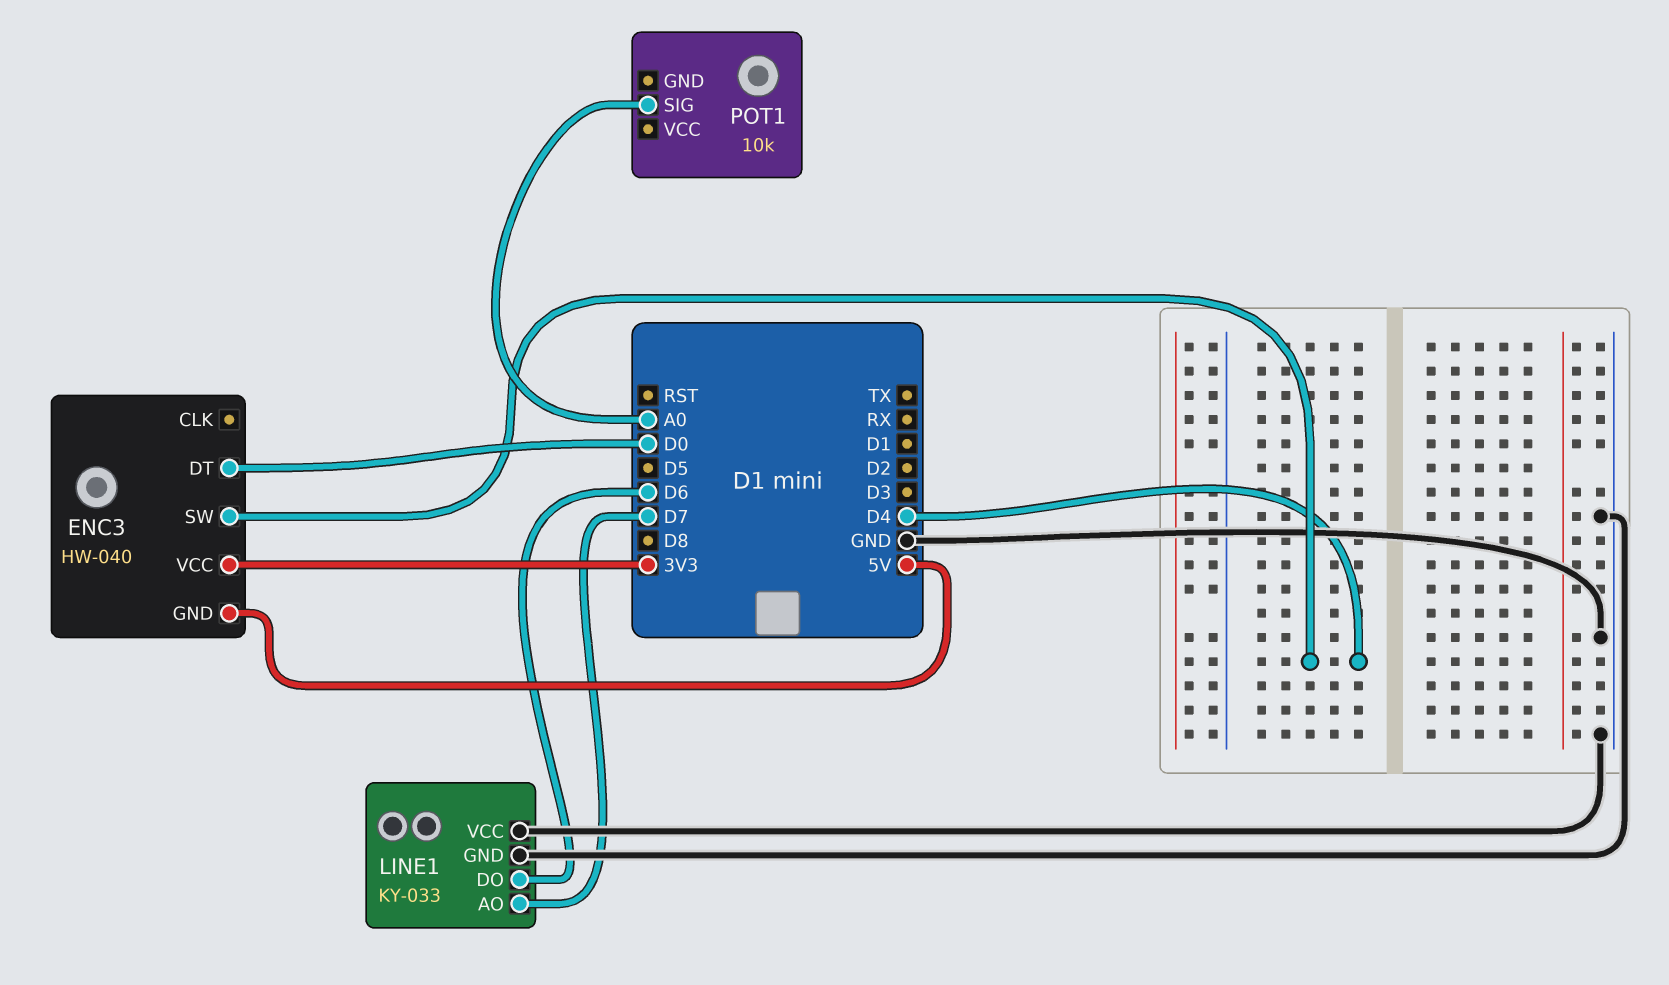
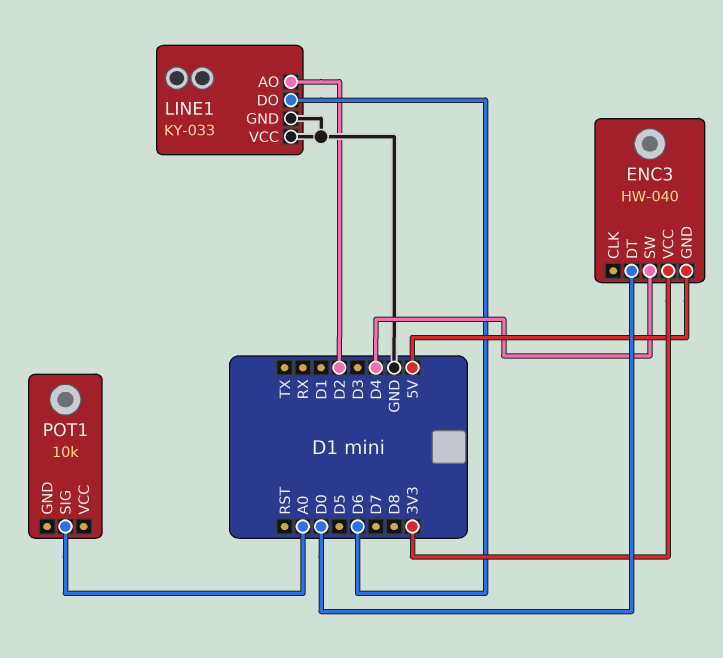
LINE1 pin AO: D7 -> D2

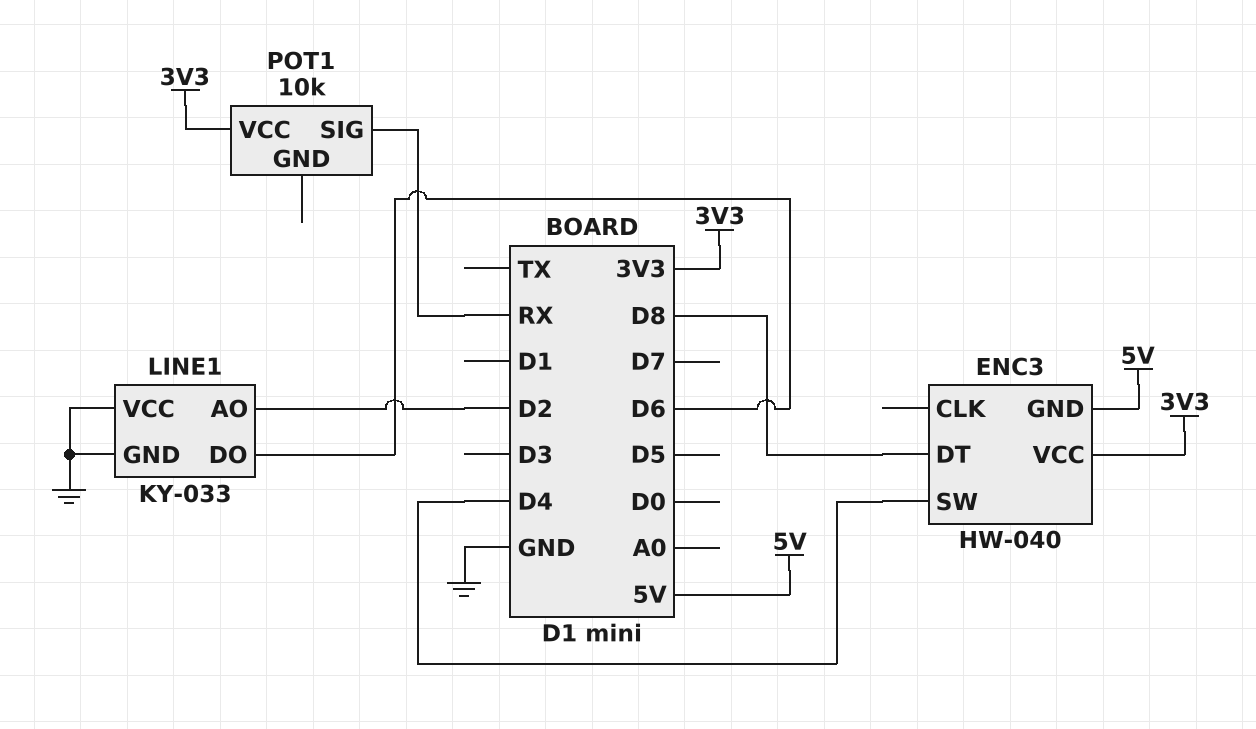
ENC3 pin DT: D0 -> D8
POT1 pin SIG: A0 -> RX
POT1 pin VCC: none -> 3V3

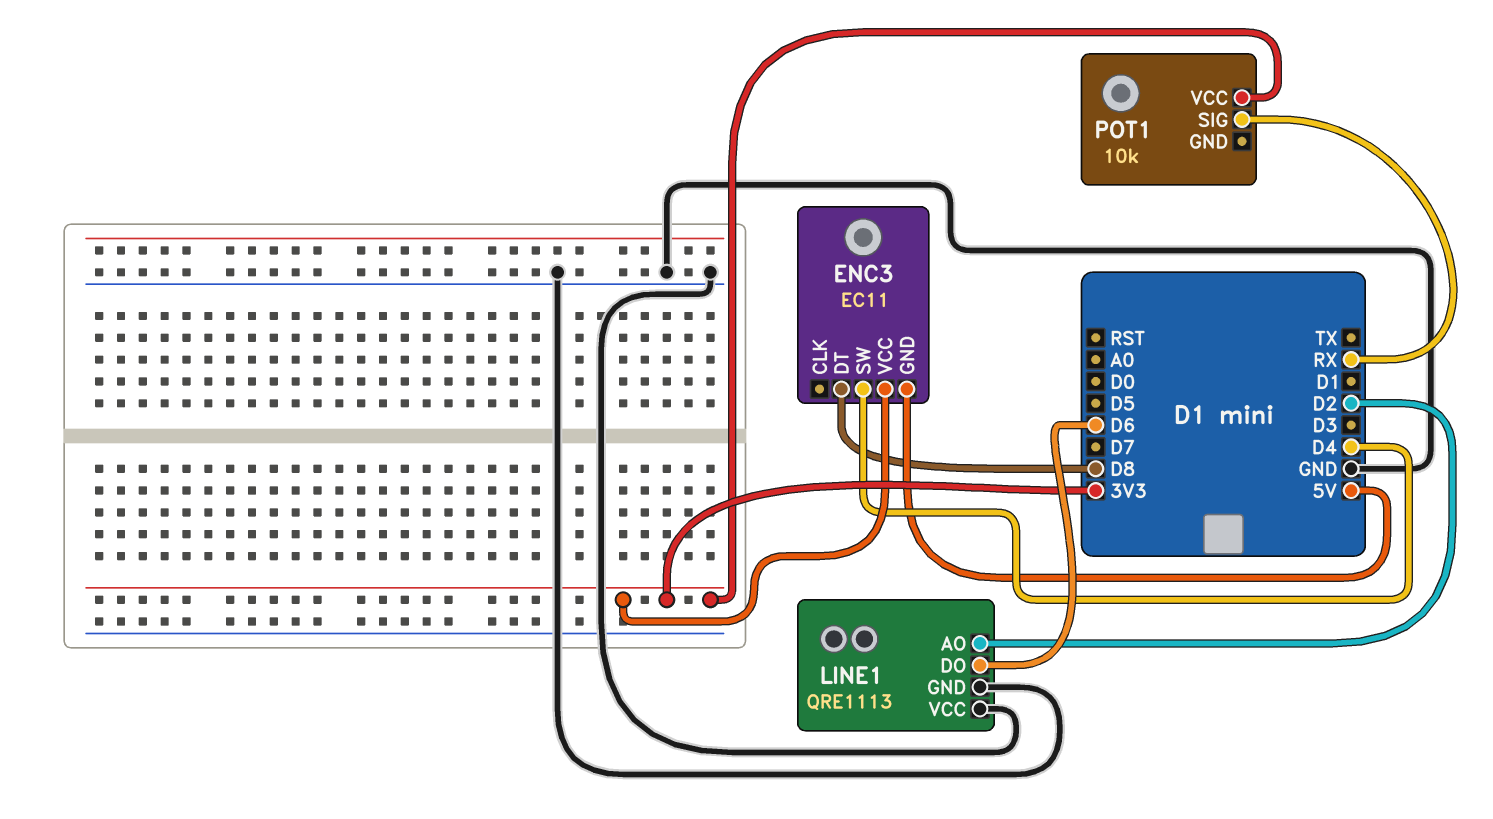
ENC3: HW-040 -> EC11
LINE1: KY-033 -> QRE1113

